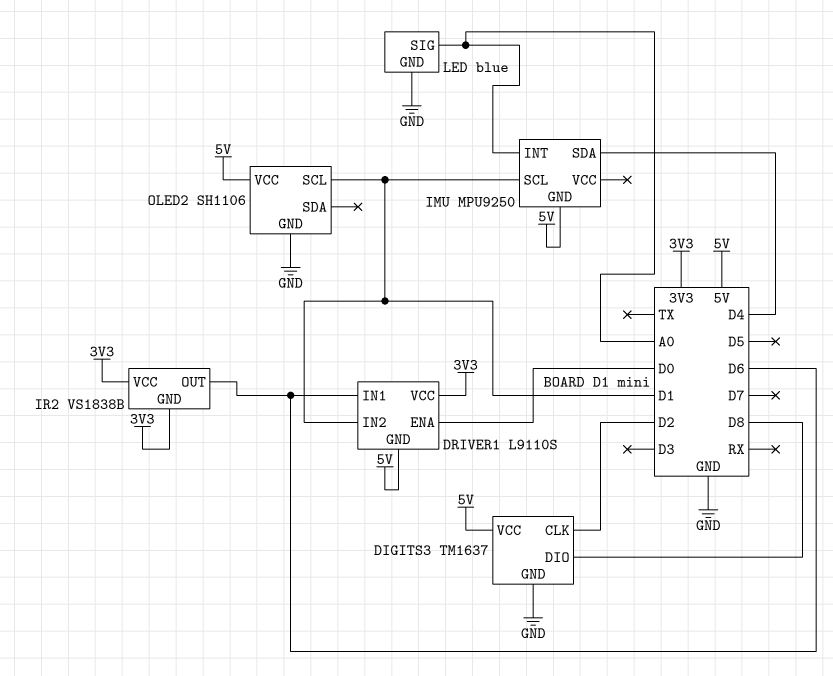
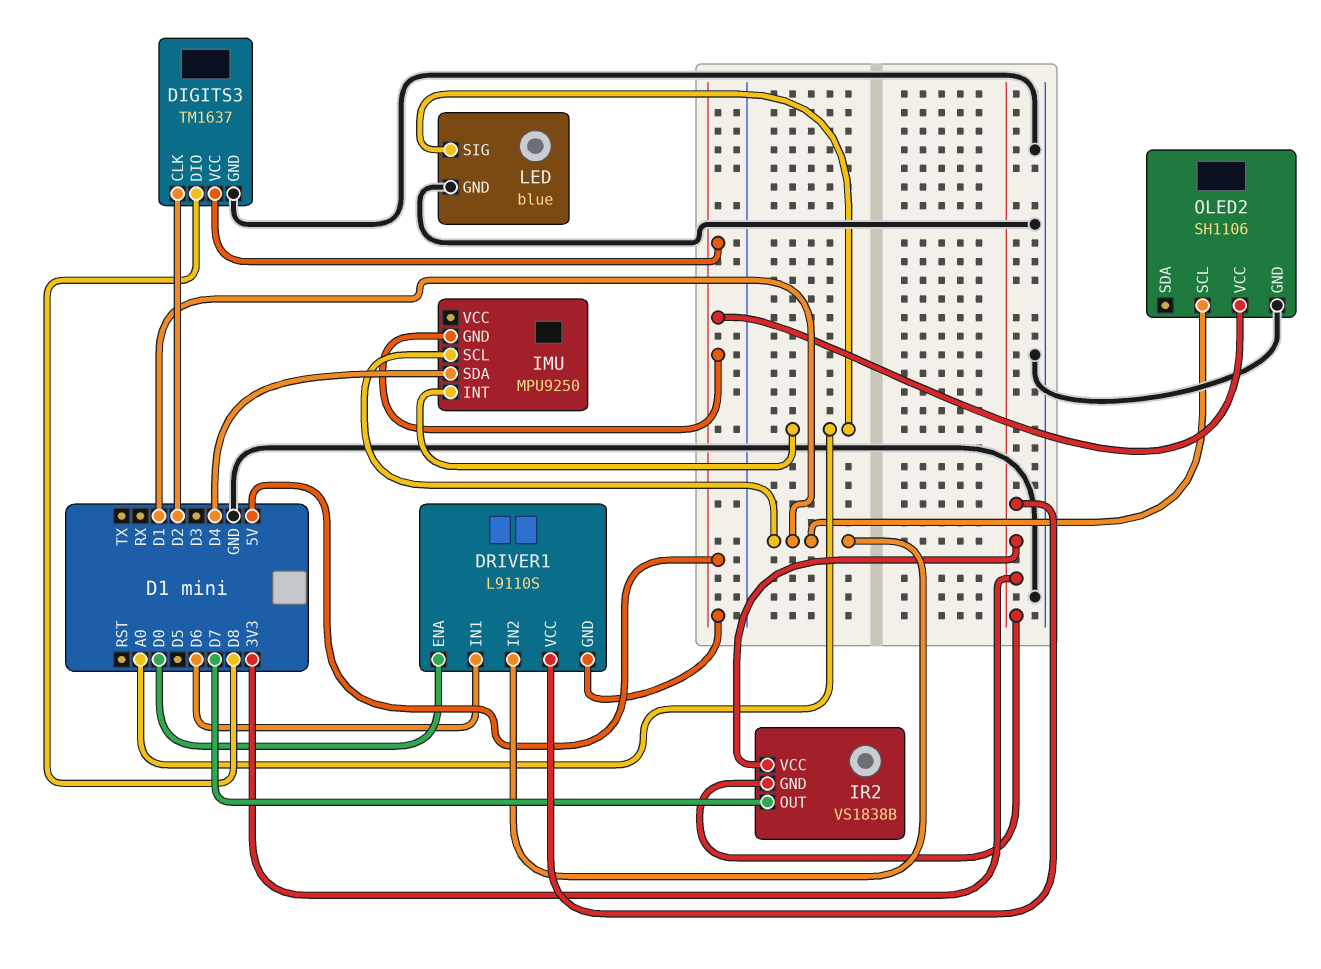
IR2 pin OUT: D6 -> D7

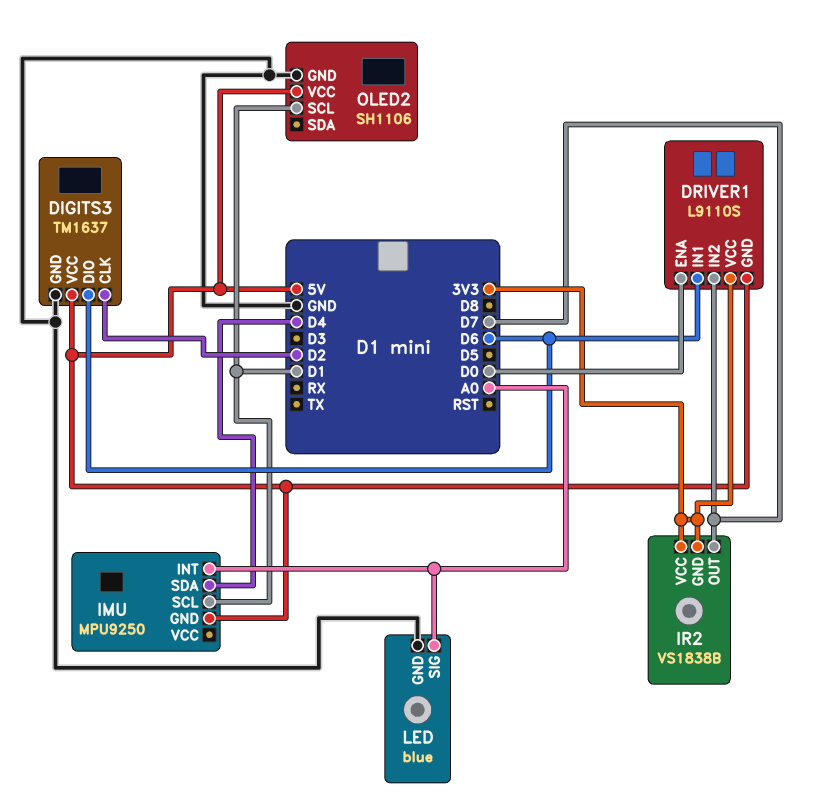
DIGITS3 pin DIO: D8 -> D6
DRIVER1 pin IN2: D1 -> D7

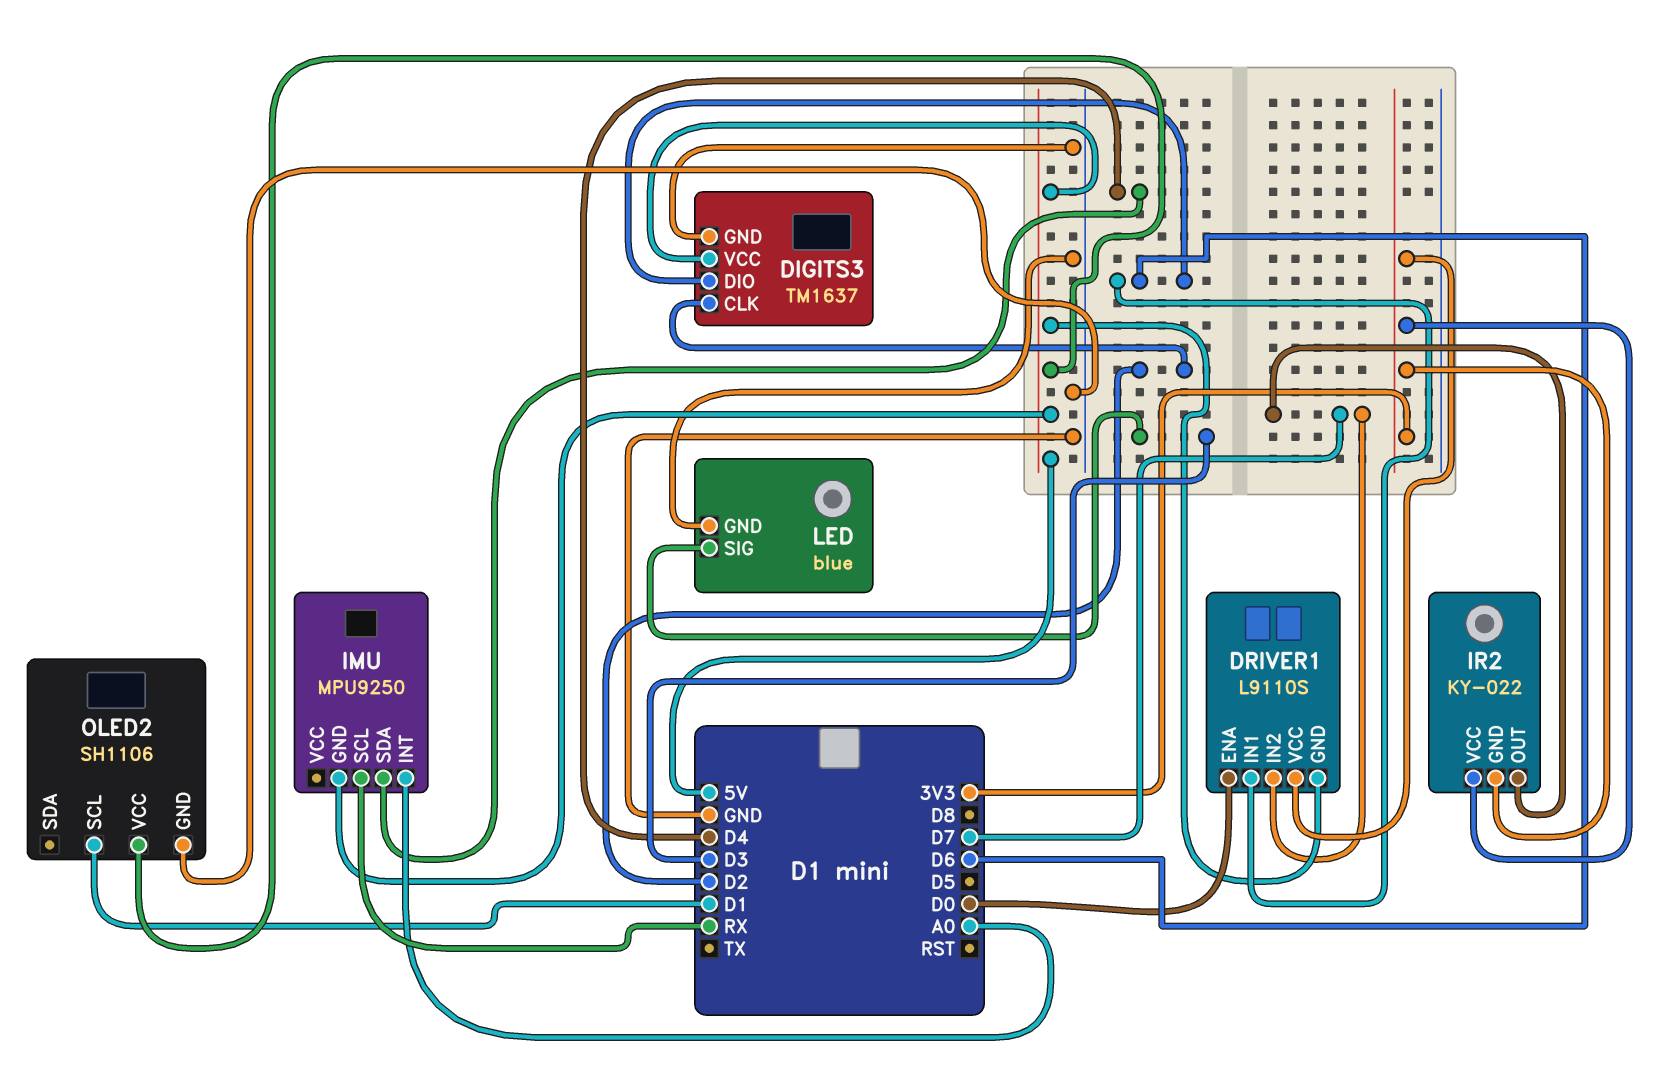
IMU pin SCL: D1 -> RX
IR2: VS1838B -> KY-022
LED pin SIG: A0 -> D3

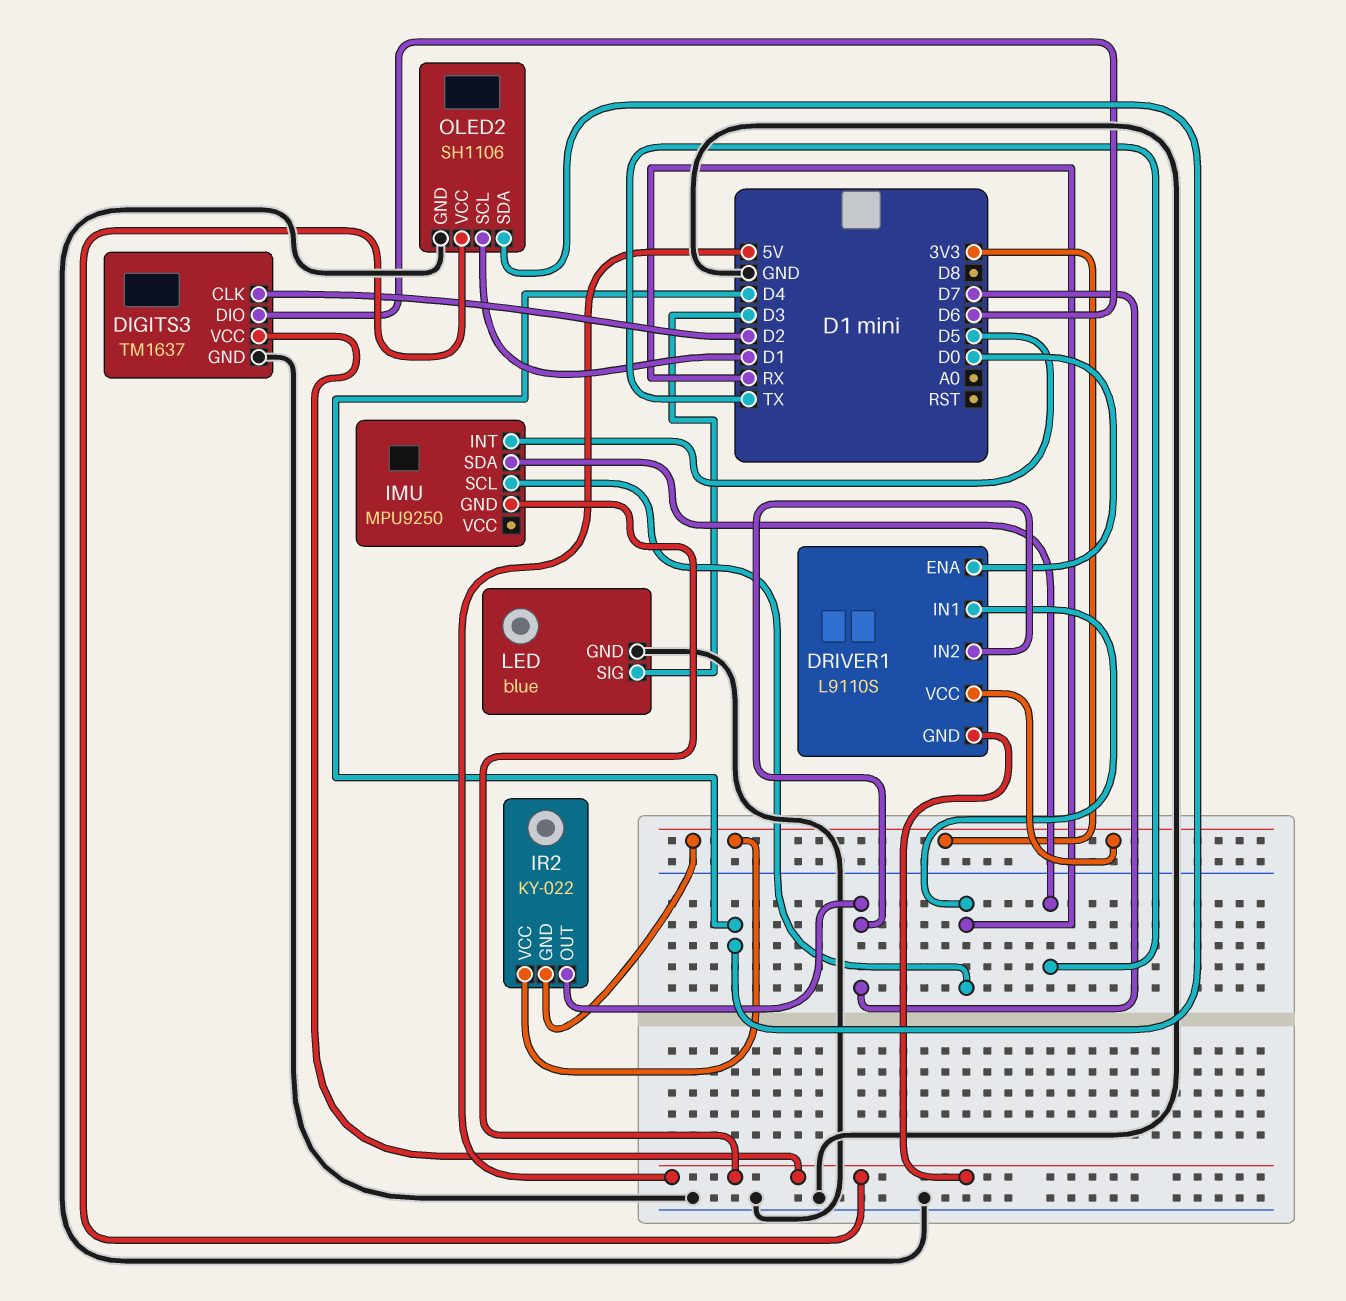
DRIVER1 pin IN1: D6 -> RX
IMU pin INT: A0 -> D5
IMU pin SDA: D4 -> TX
OLED2 pin SDA: none -> D4

